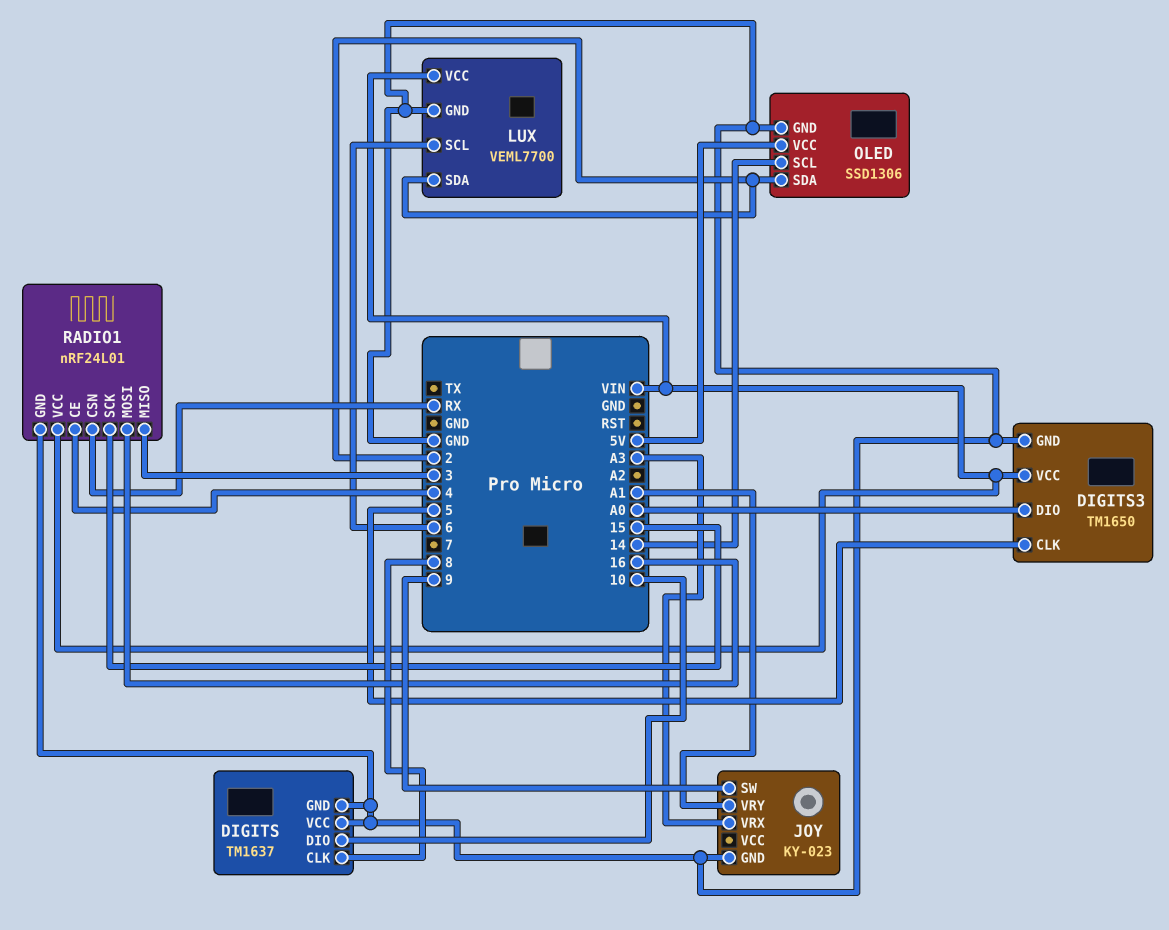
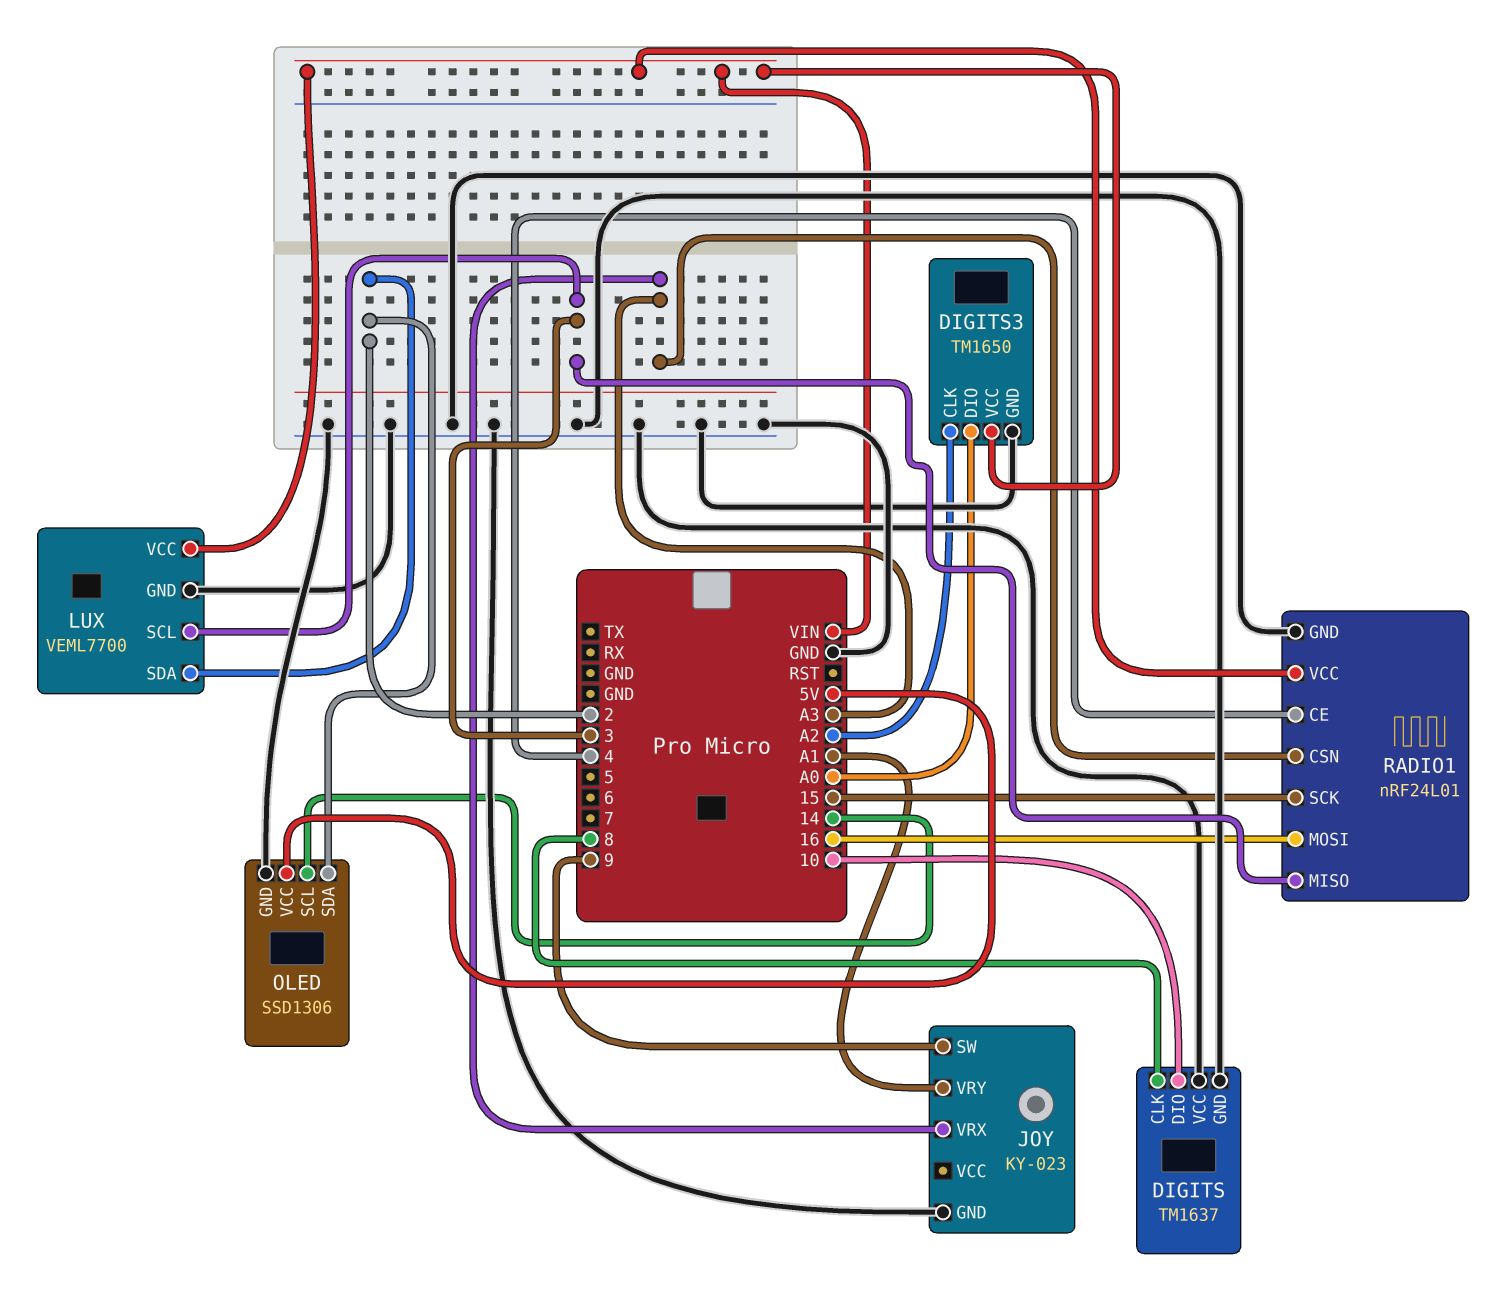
DIGITS3 pin CLK: 5 -> A2
LUX pin SCL: 6 -> 3
RADIO1 pin CSN: RX -> A3

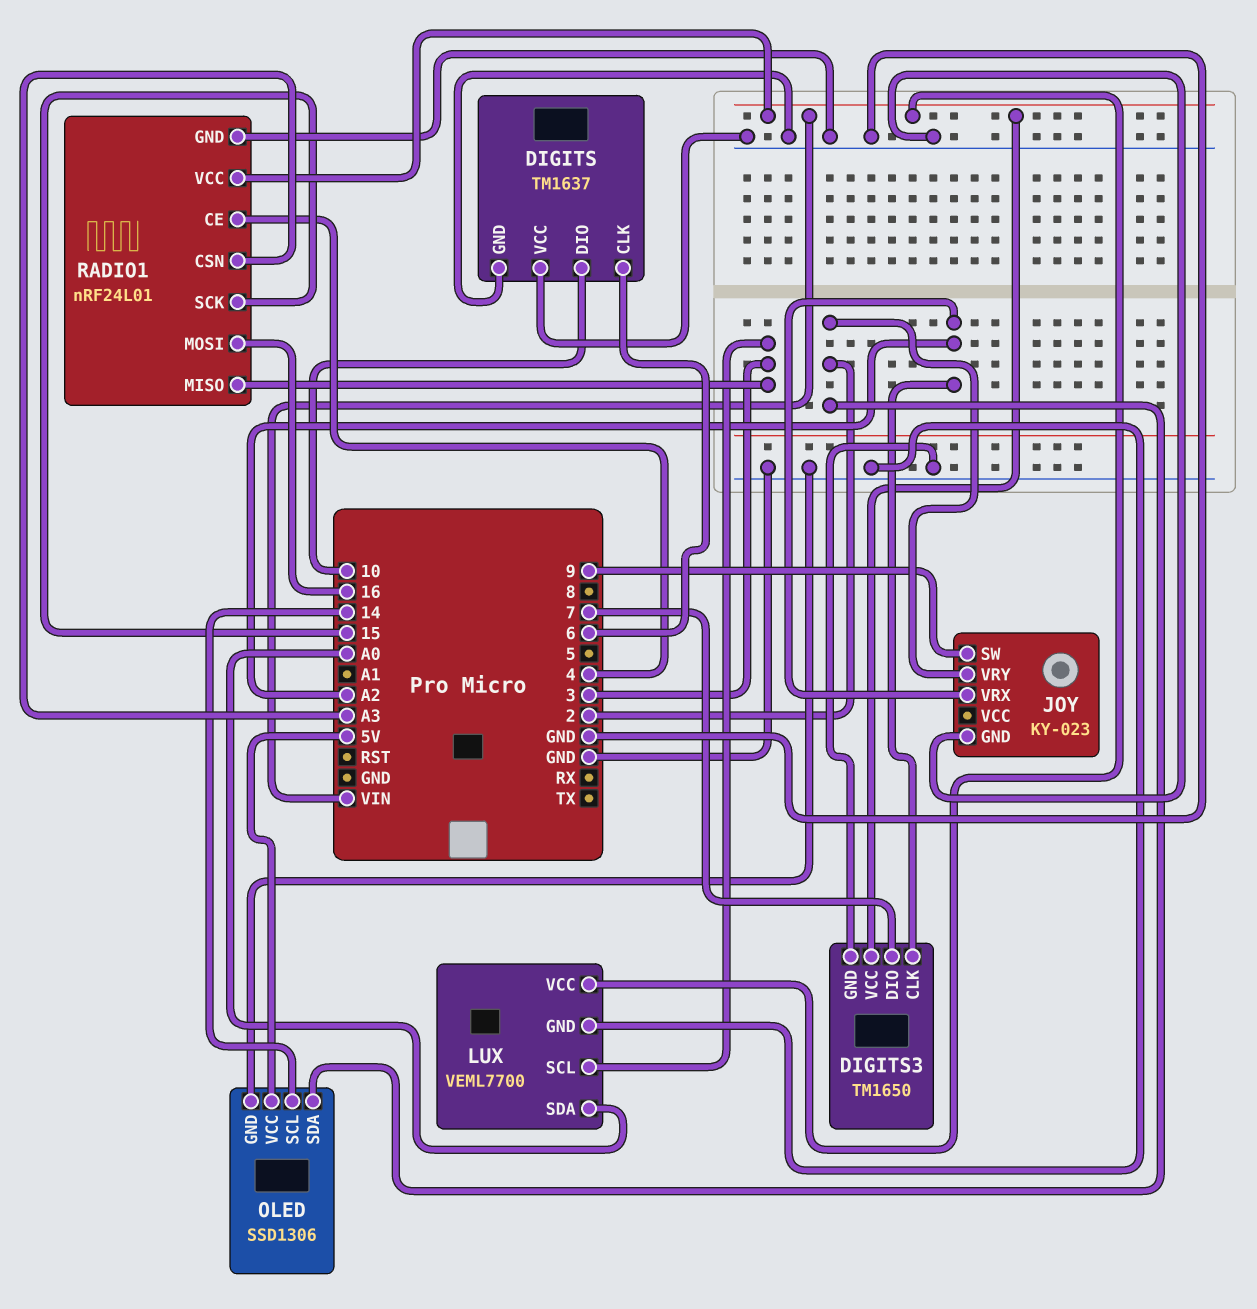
DIGITS pin CLK: 8 -> 6
DIGITS3 pin DIO: A0 -> 7
JOY pin VRX: A3 -> A2
JOY pin VRY: A1 -> 2
LUX pin SDA: 2 -> A0

